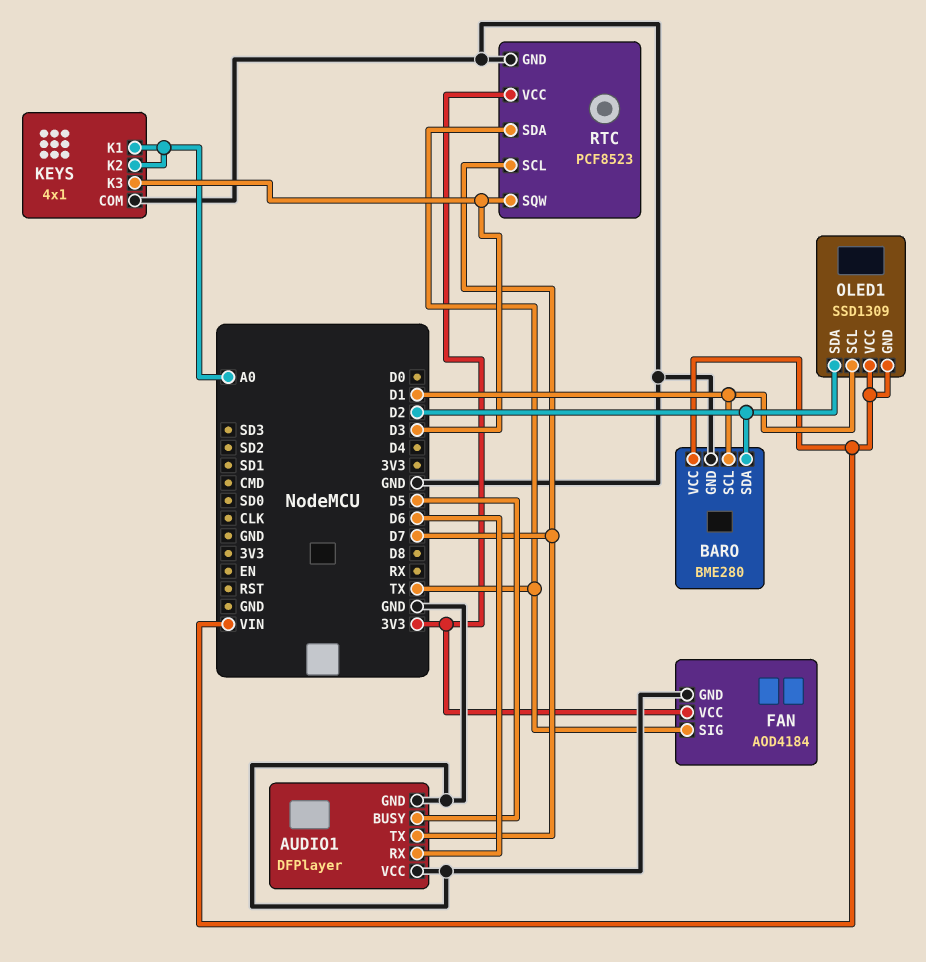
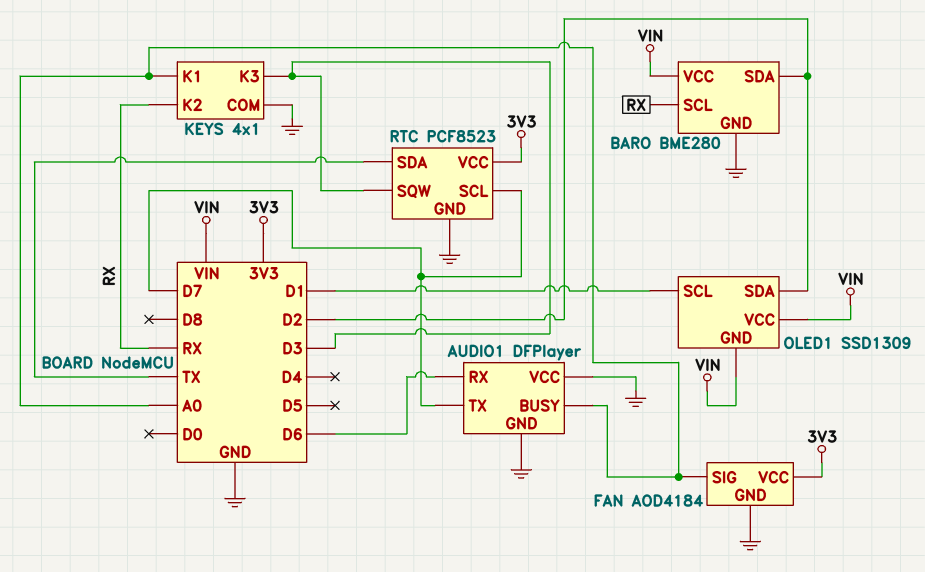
AUDIO1 pin BUSY: D5 -> A0
BARO pin SCL: D1 -> RX
FAN pin SIG: TX -> A0
KEYS pin K2: A0 -> RX

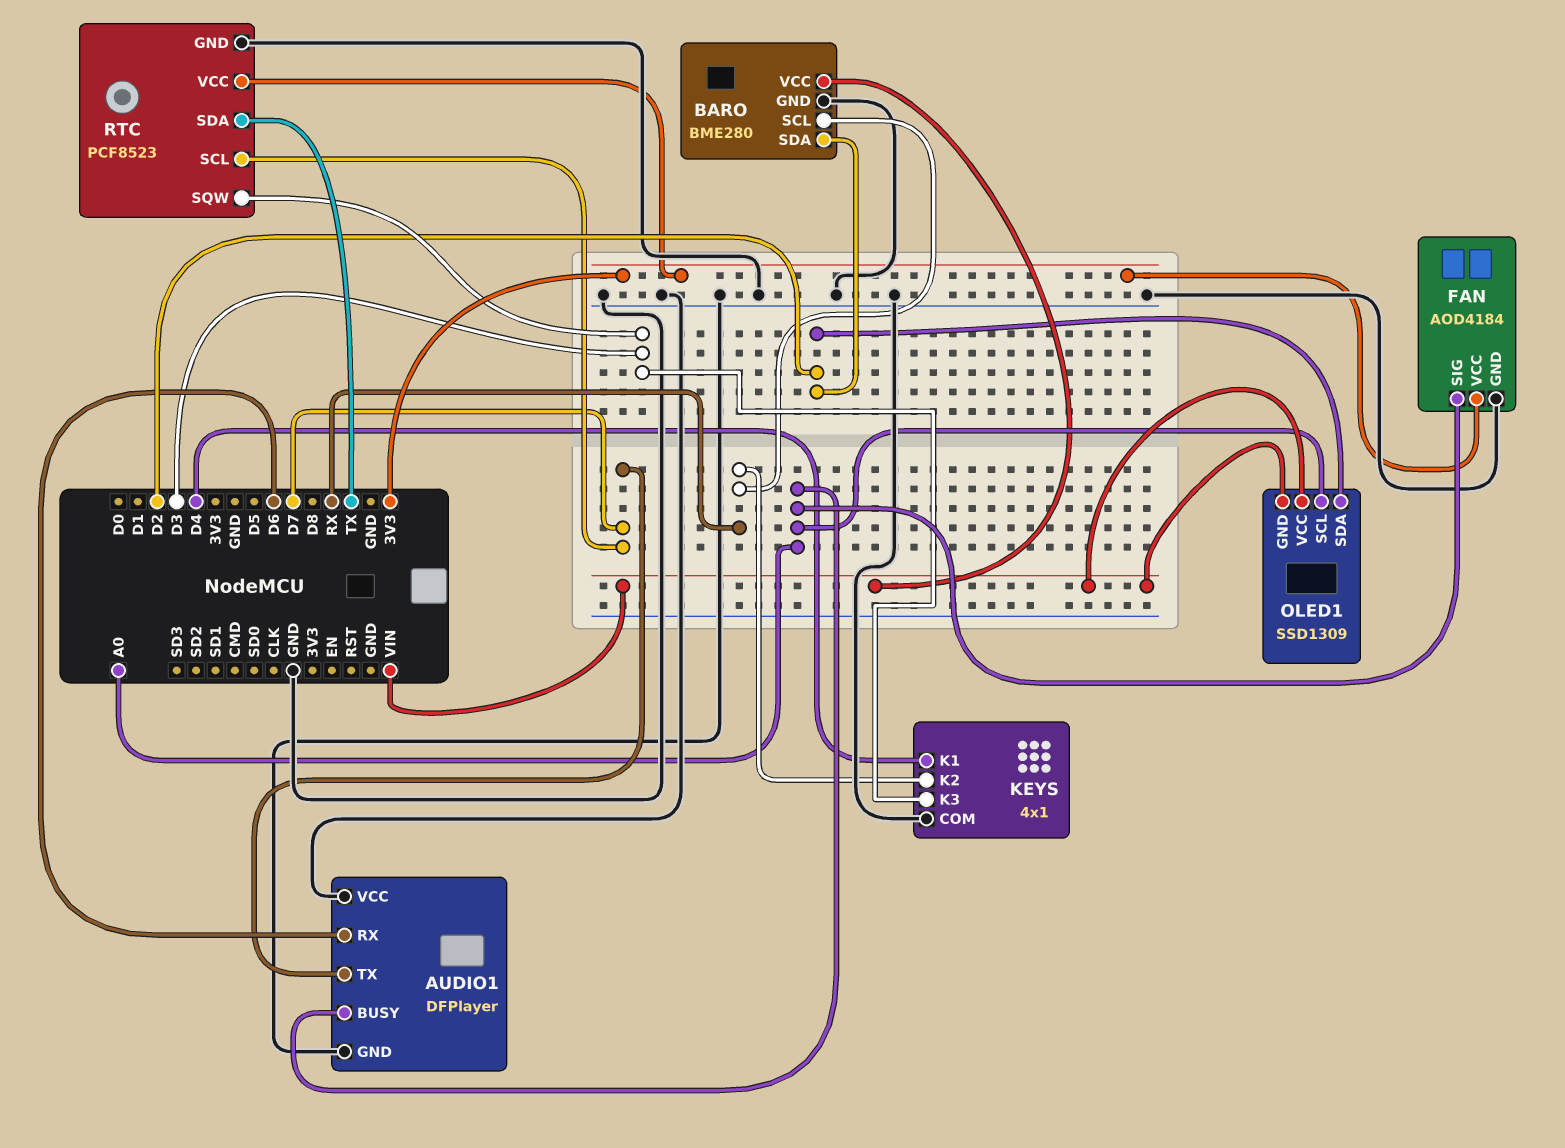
KEYS pin K1: A0 -> D4
OLED1 pin SCL: D1 -> A0

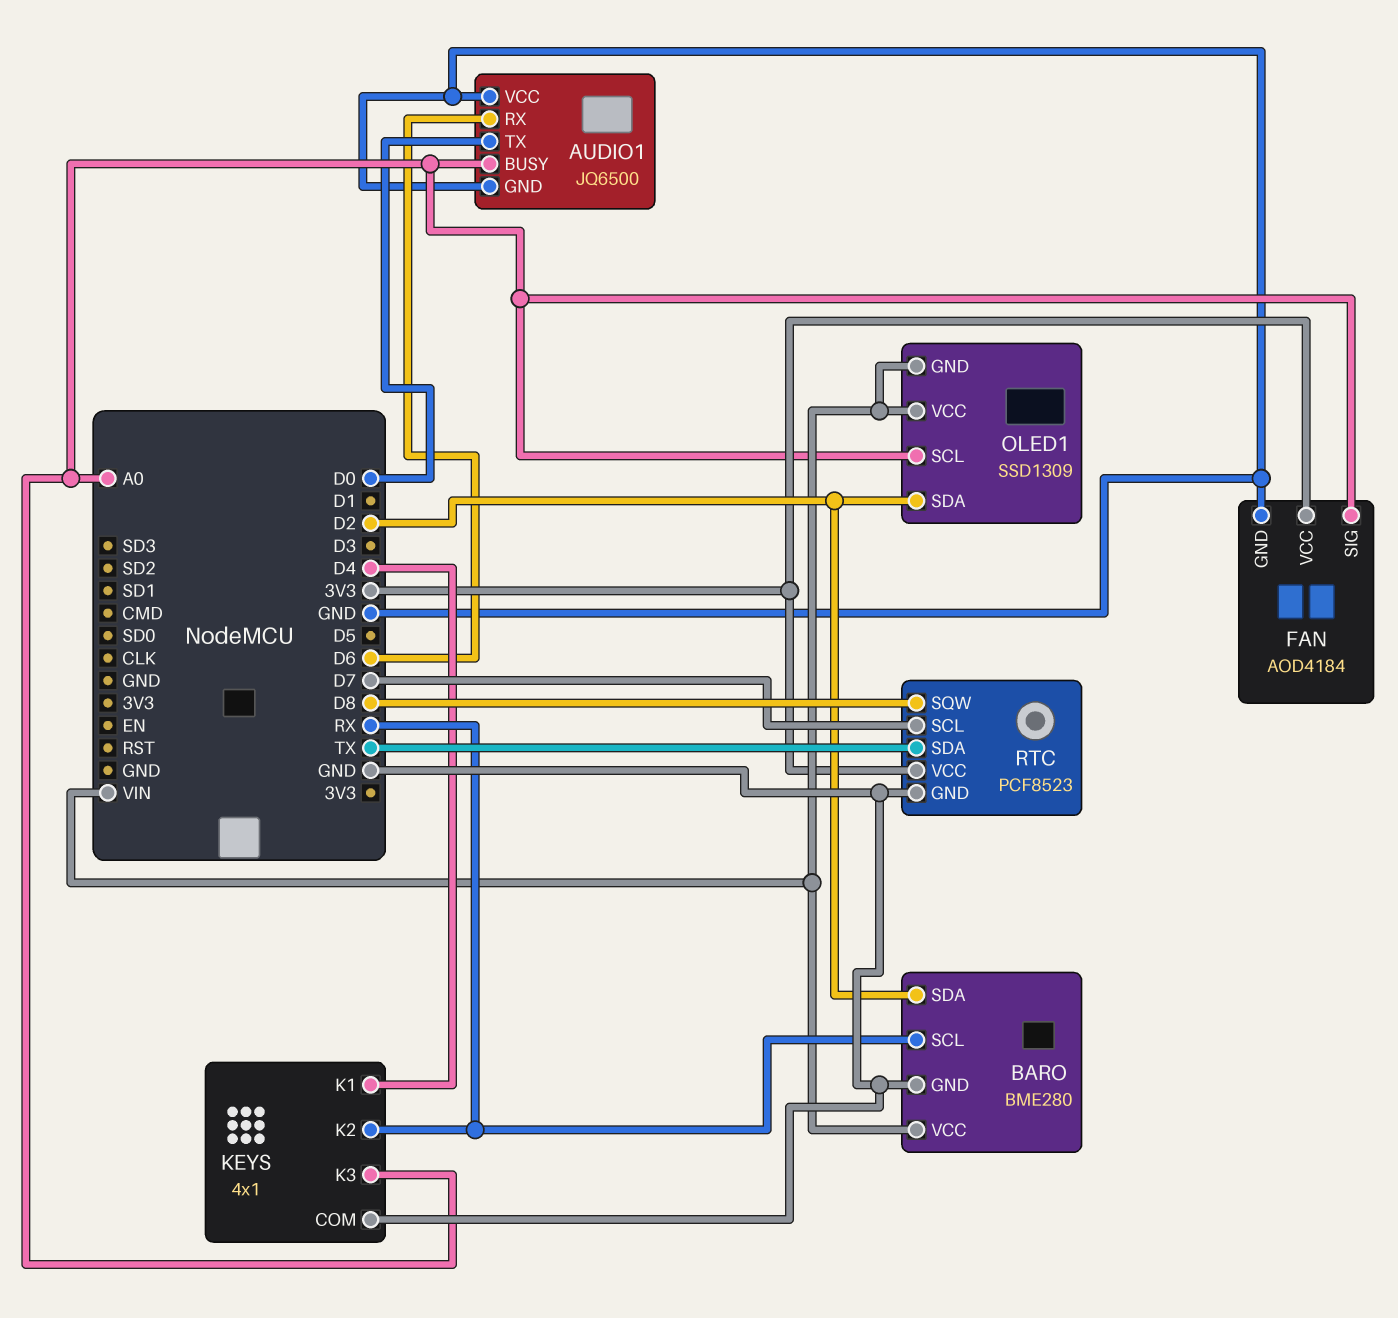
AUDIO1: DFPlayer -> JQ6500
AUDIO1 pin TX: D7 -> D0
KEYS pin K3: D3 -> A0
RTC pin SQW: D3 -> D8

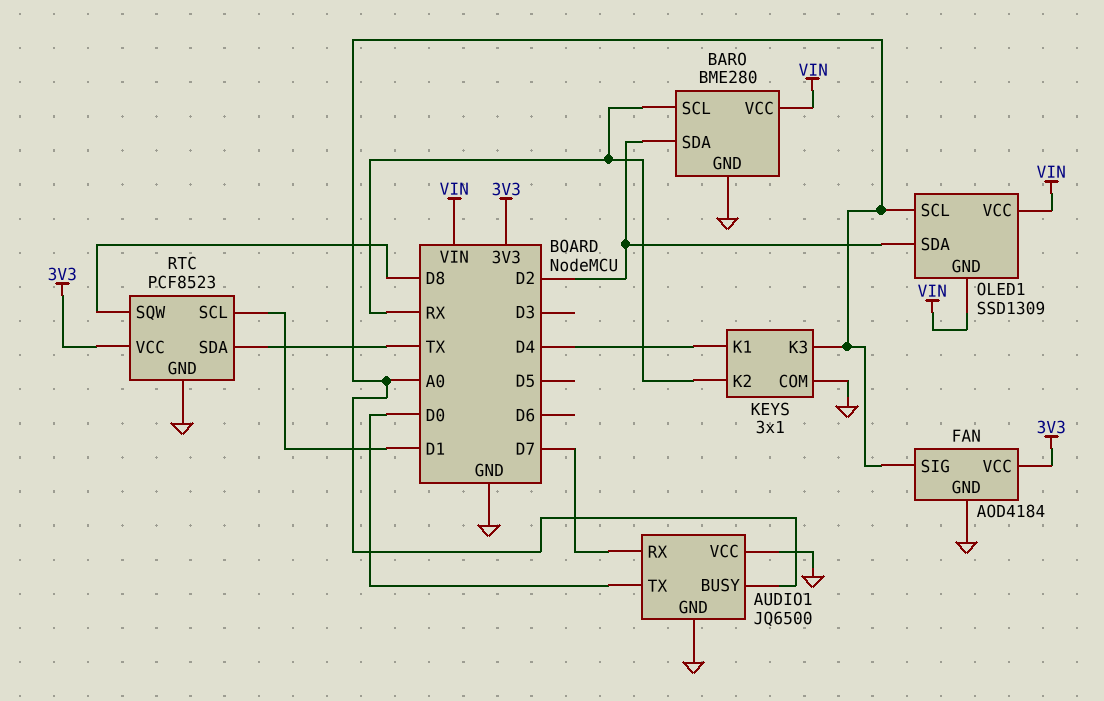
AUDIO1 pin RX: D6 -> D7
KEYS: 4x1 -> 3x1
RTC pin SCL: D7 -> D1

